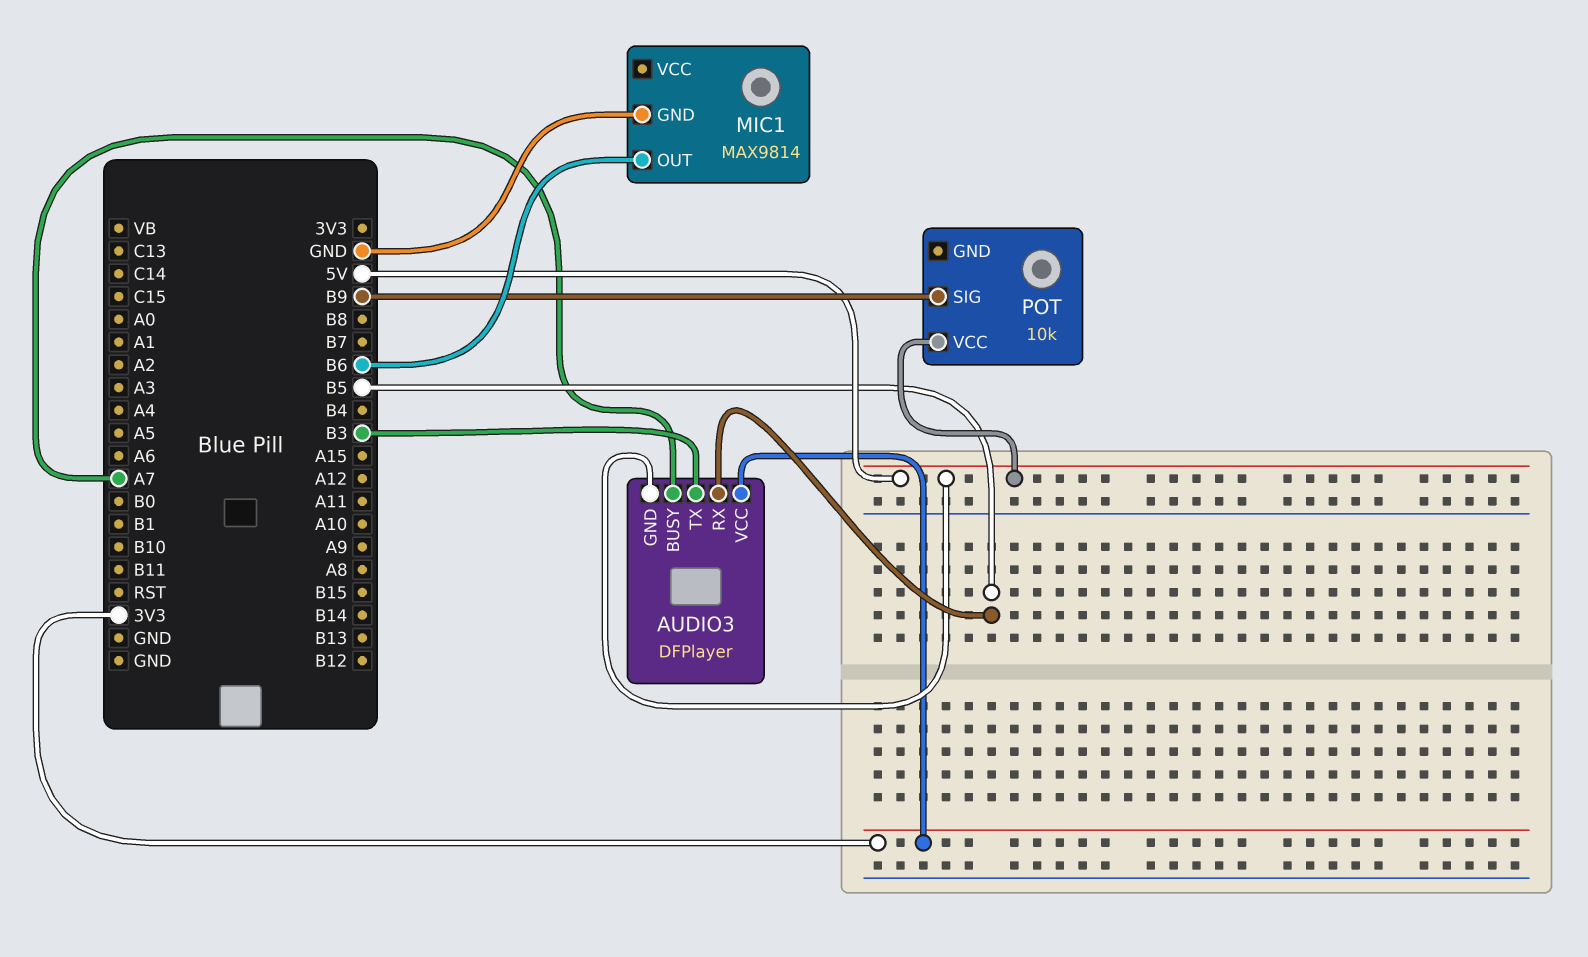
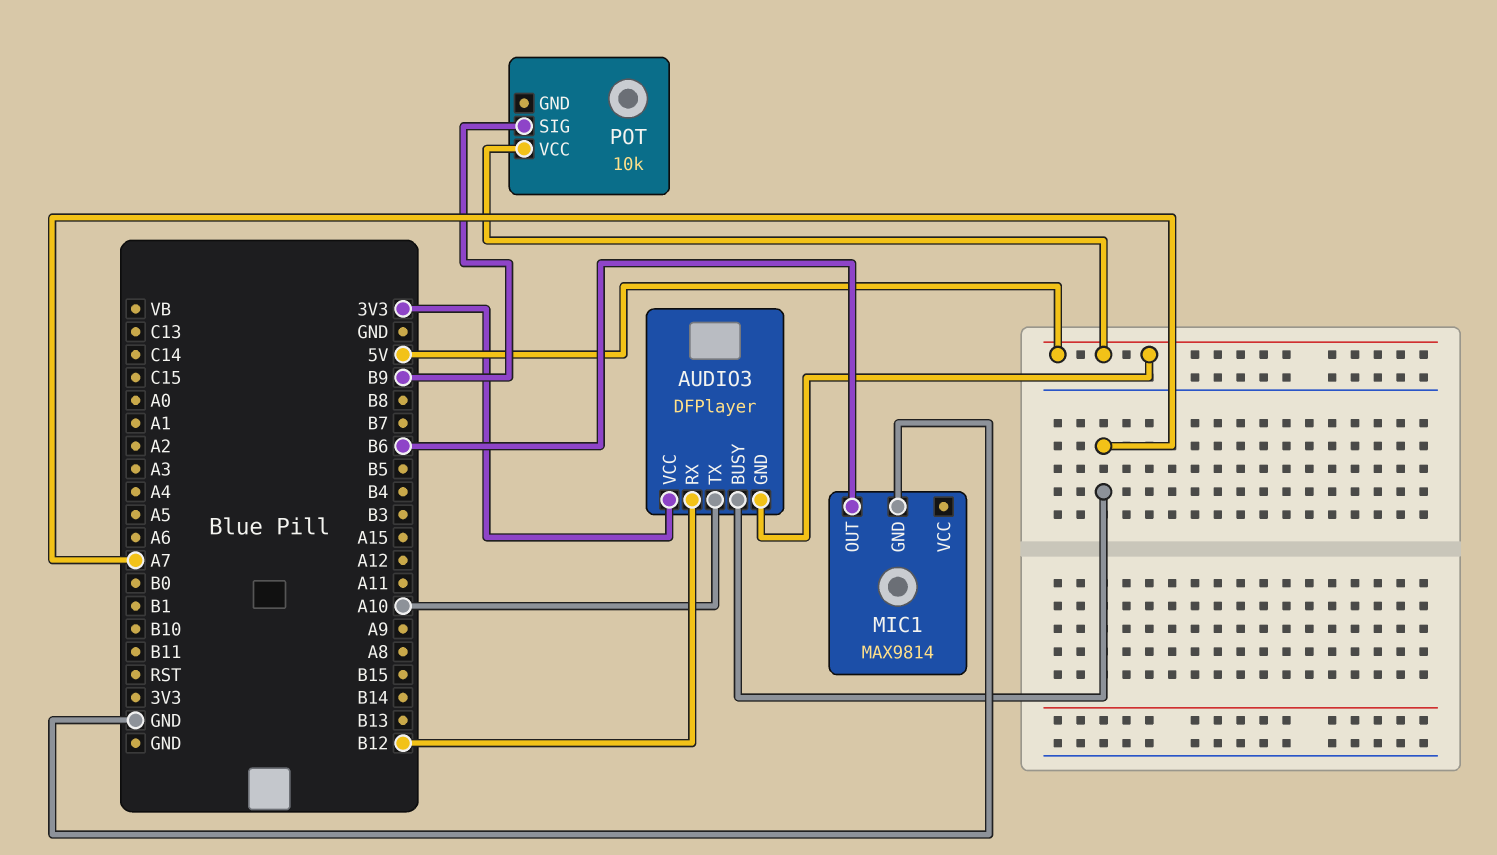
AUDIO3 pin RX: B5 -> B12
AUDIO3 pin TX: B3 -> A10

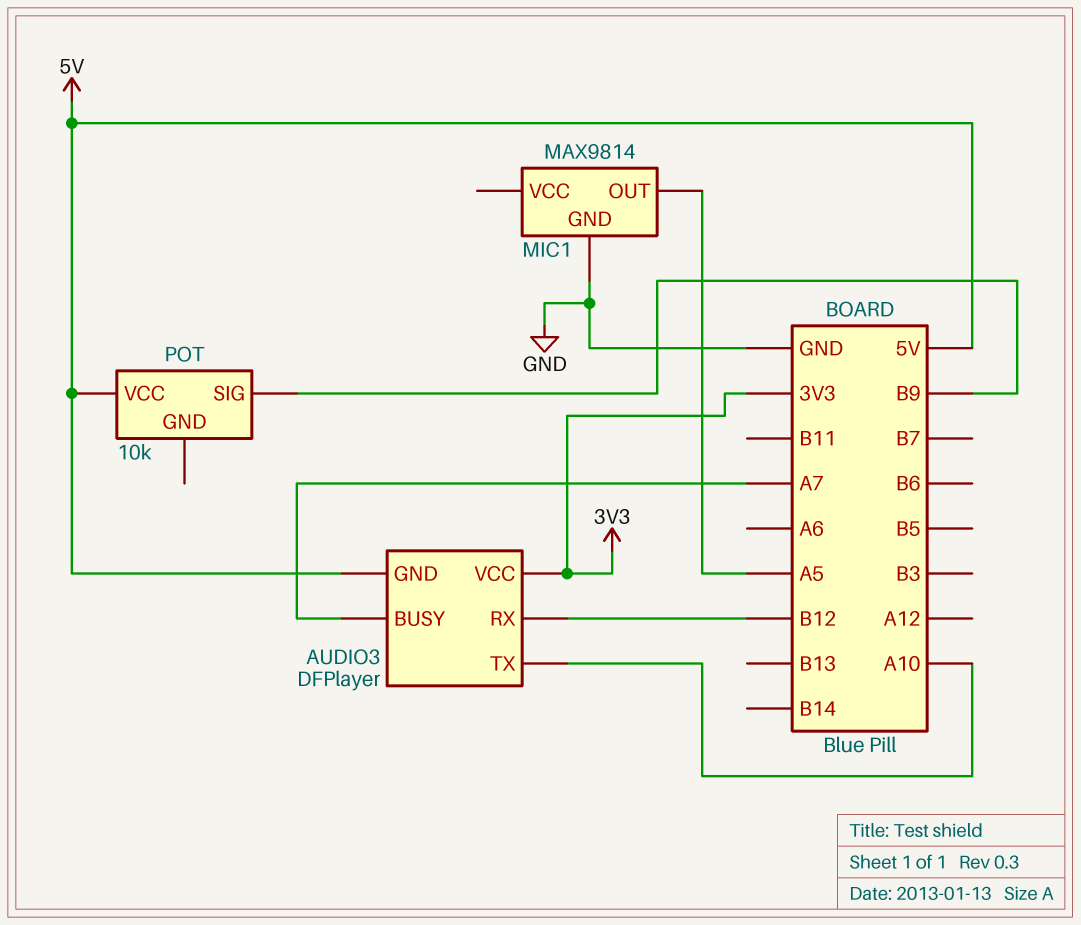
MIC1 pin OUT: B6 -> A5

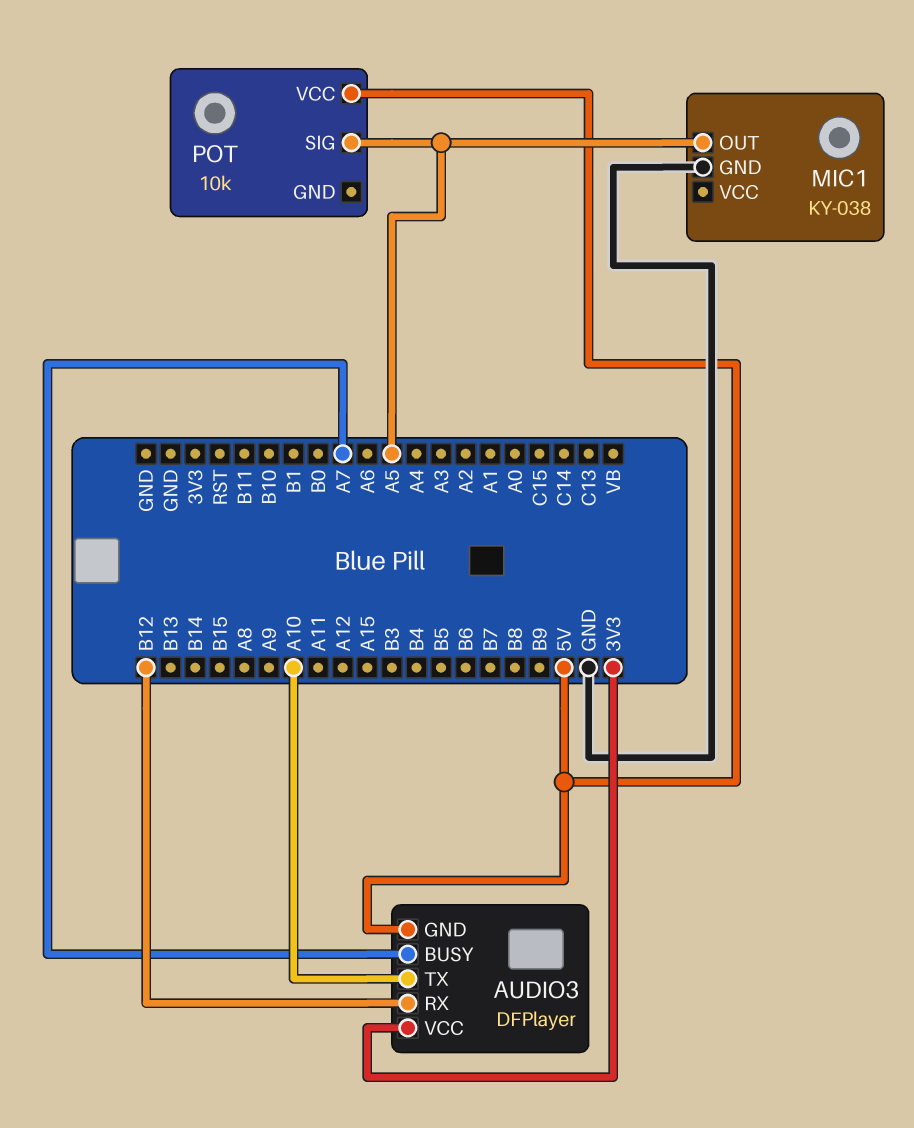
MIC1: MAX9814 -> KY-038
POT pin SIG: B9 -> A5

